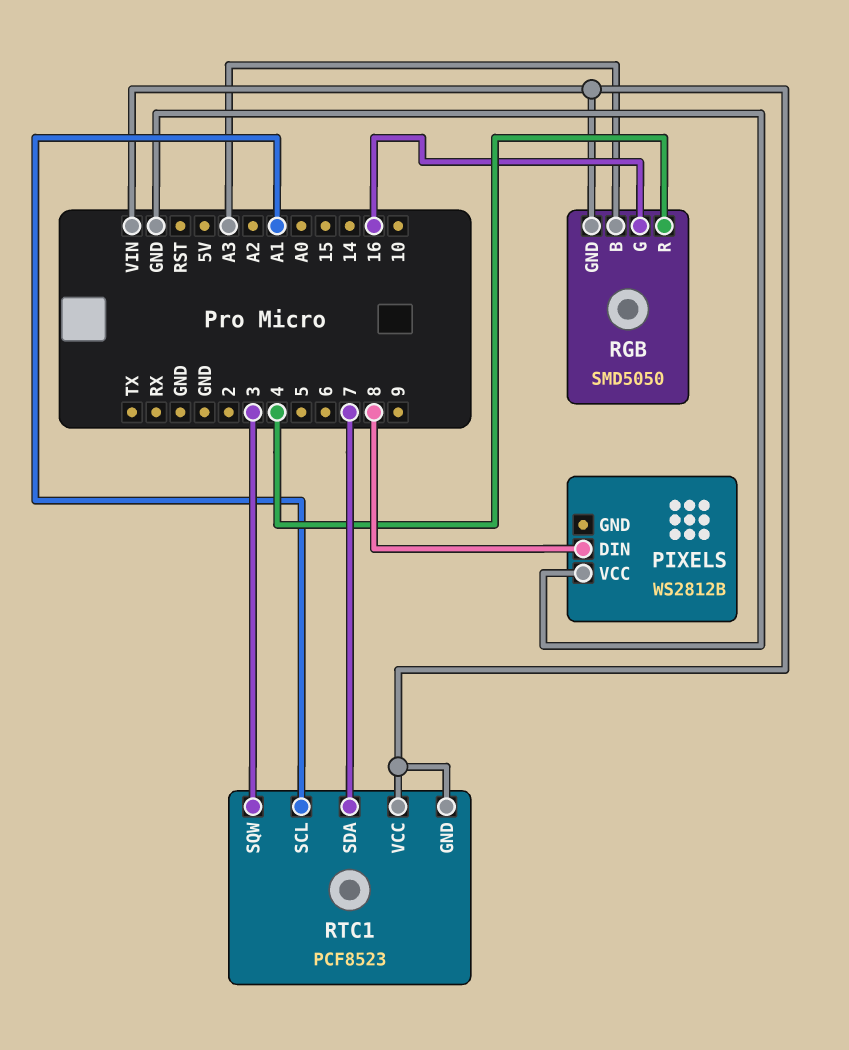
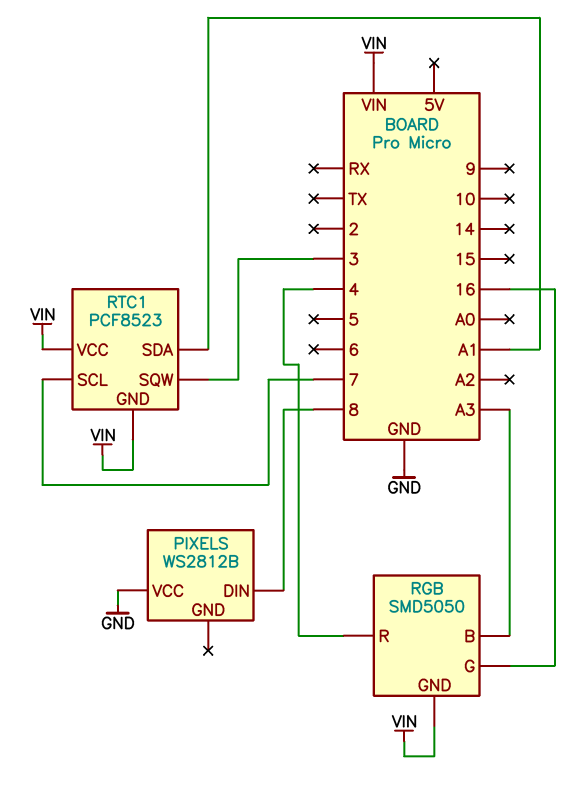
RTC1 pin SCL: A1 -> 7
RTC1 pin SDA: 7 -> A1

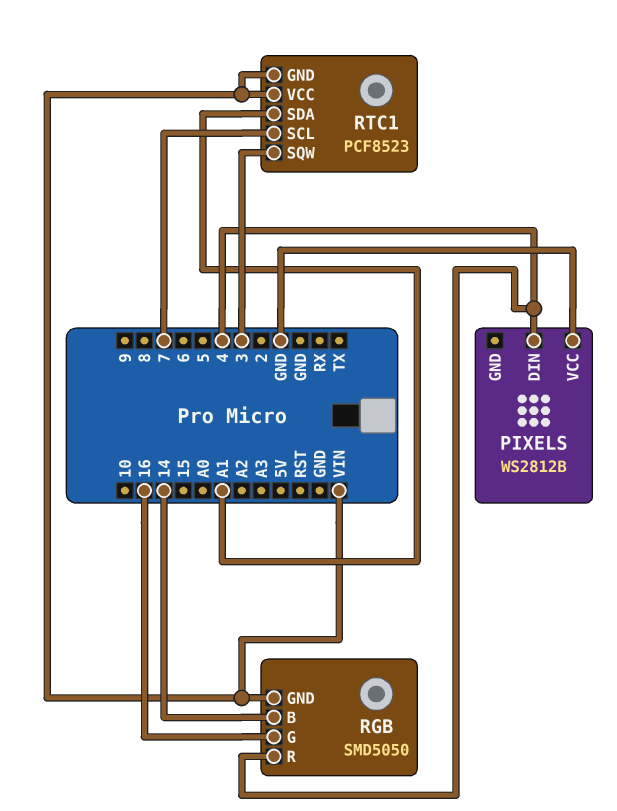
PIXELS pin DIN: 8 -> 4
RGB pin B: A3 -> 14

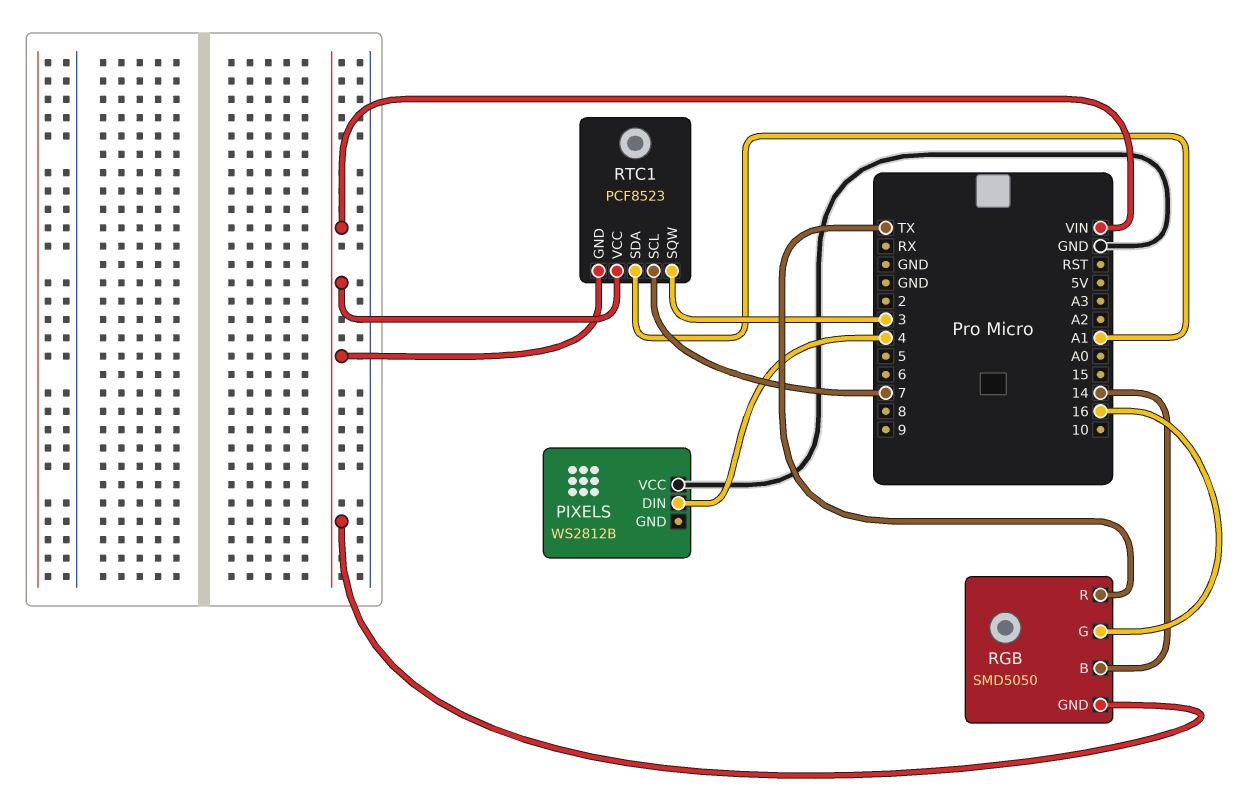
RGB pin R: 4 -> TX

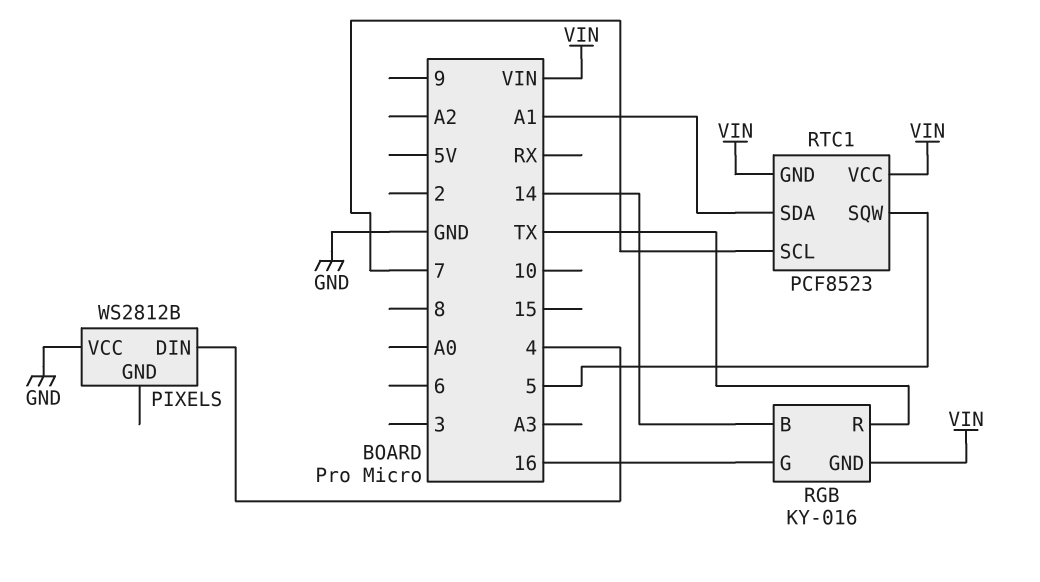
RGB: SMD5050 -> KY-016
RTC1 pin SQW: 3 -> 5

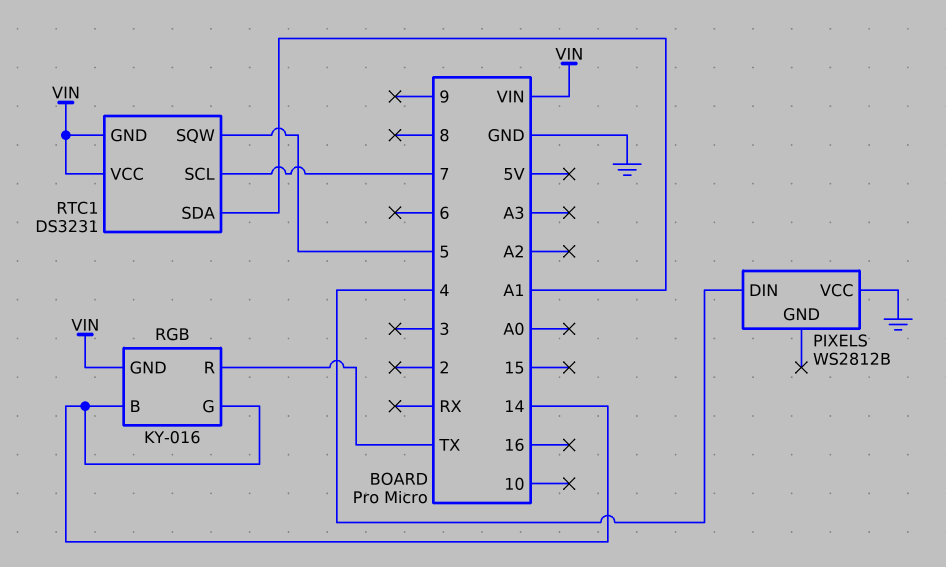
RGB pin G: 16 -> 14
RTC1: PCF8523 -> DS3231

